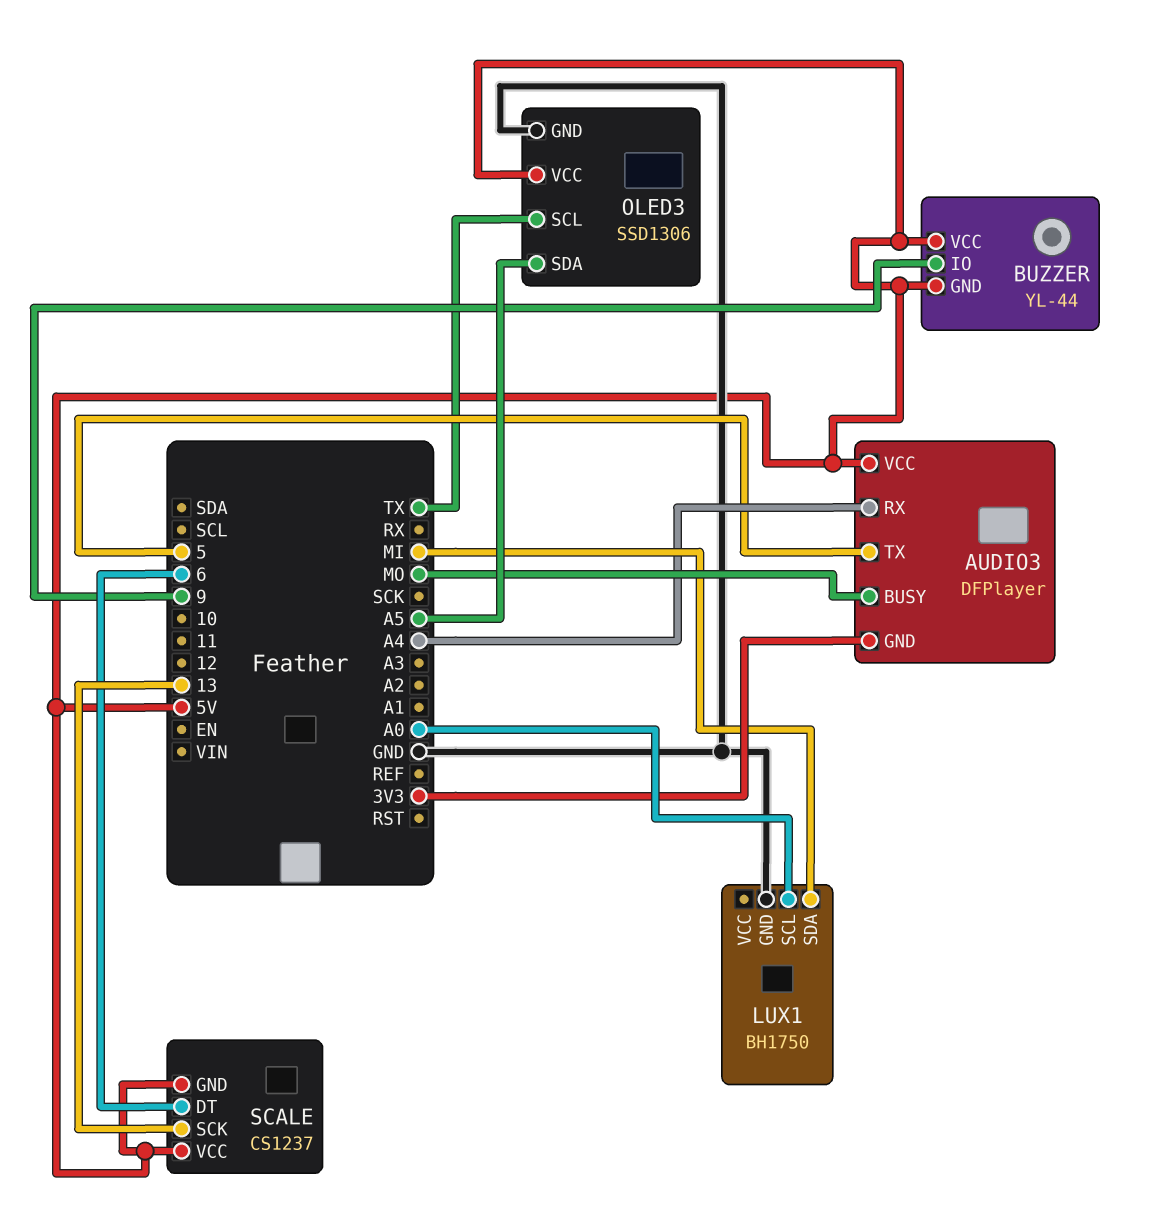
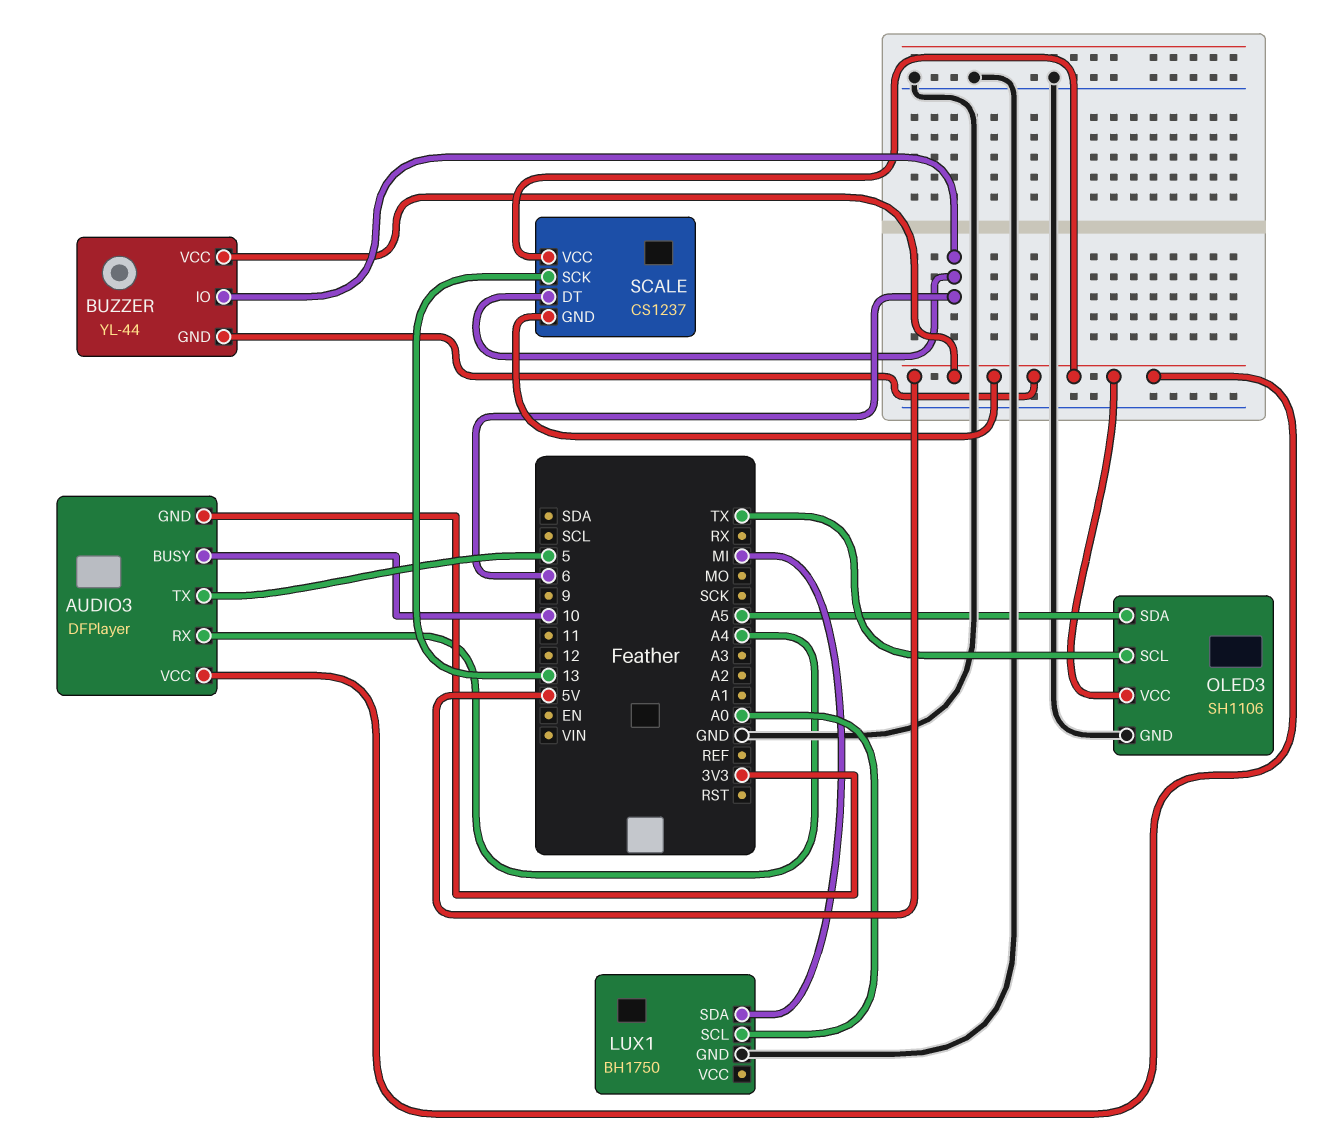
AUDIO3 pin BUSY: MO -> 10
BUZZER pin IO: 9 -> 6
OLED3: SSD1306 -> SH1106

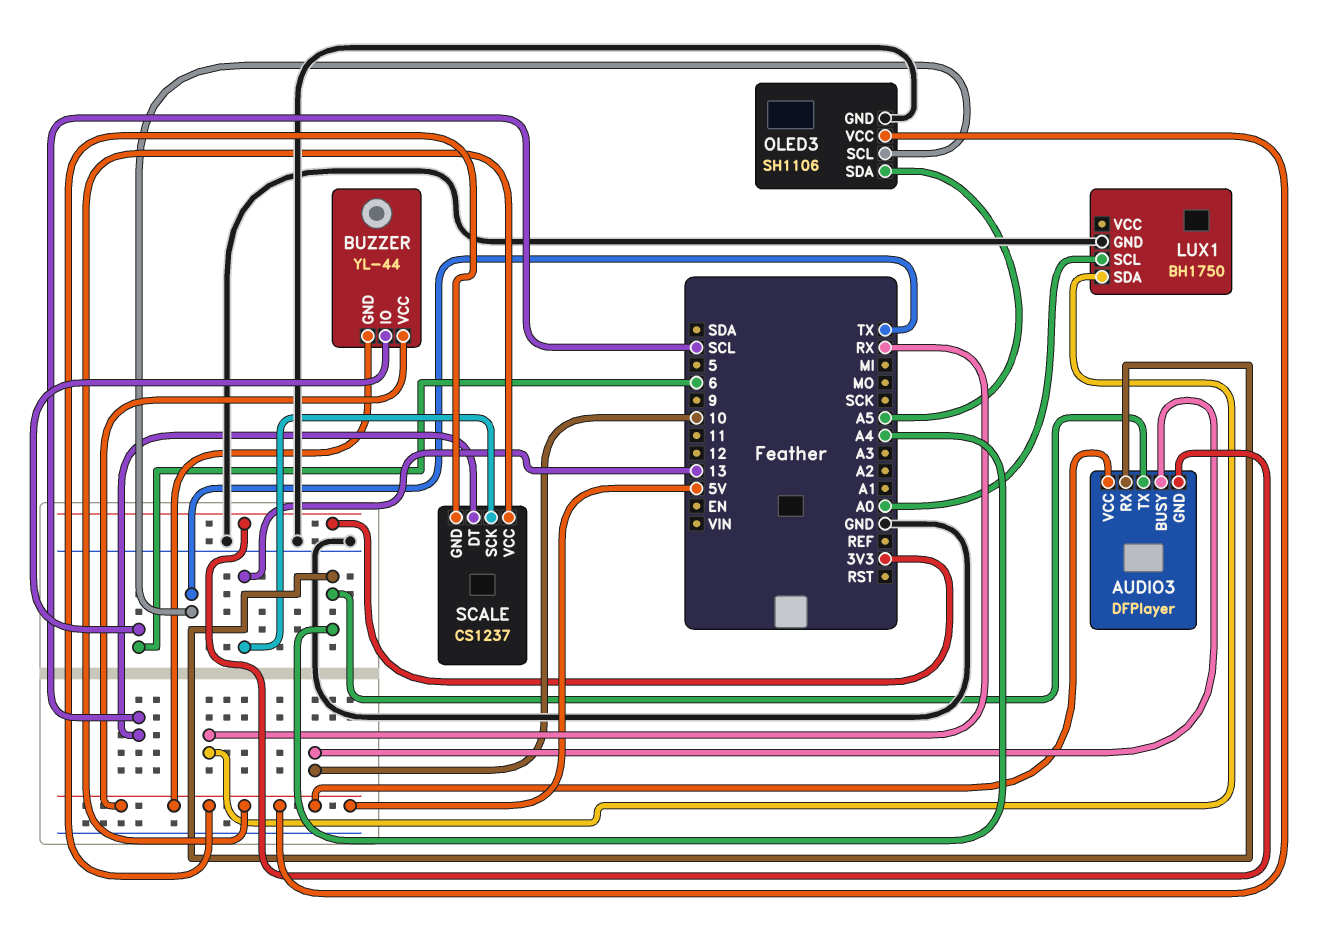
AUDIO3 pin TX: 5 -> A4
LUX1 pin SDA: MI -> RX
SCALE pin DT: 6 -> SCL

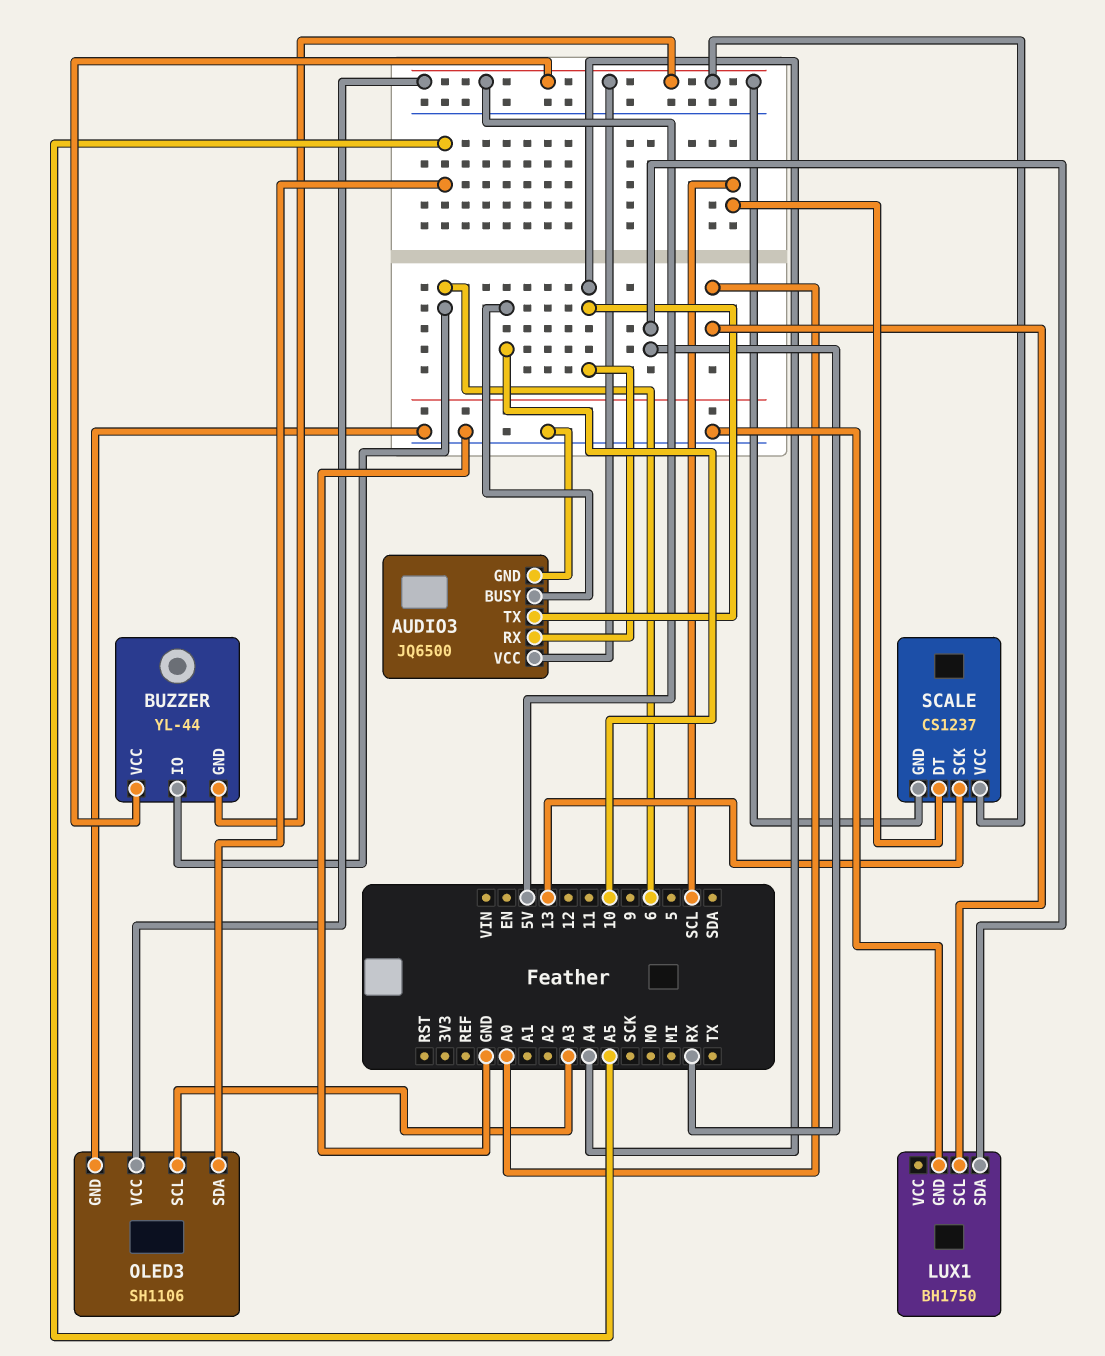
AUDIO3: DFPlayer -> JQ6500
AUDIO3 pin GND: 3V3 -> GND
OLED3 pin SCL: TX -> A3

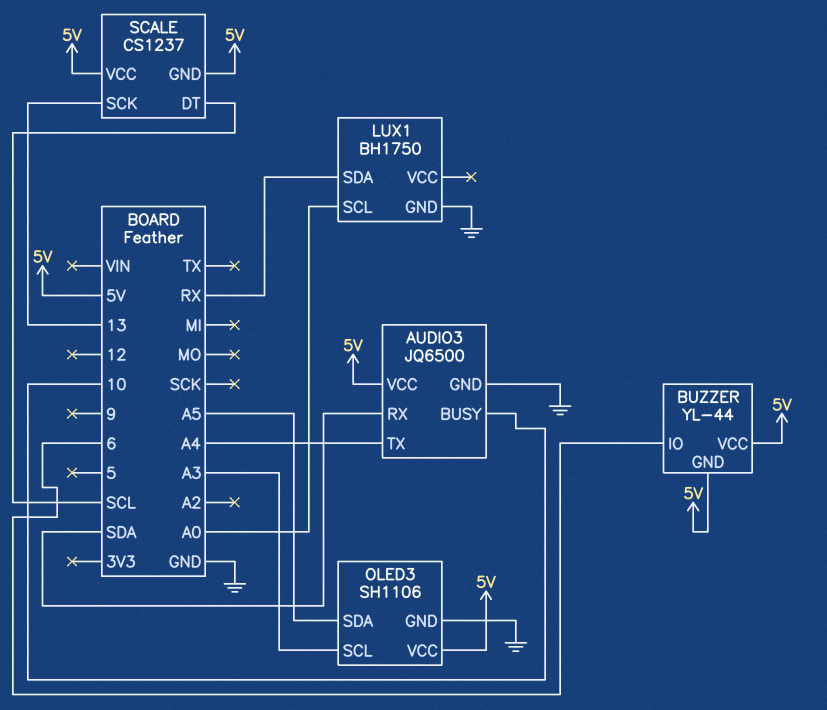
AUDIO3 pin RX: A4 -> SDA

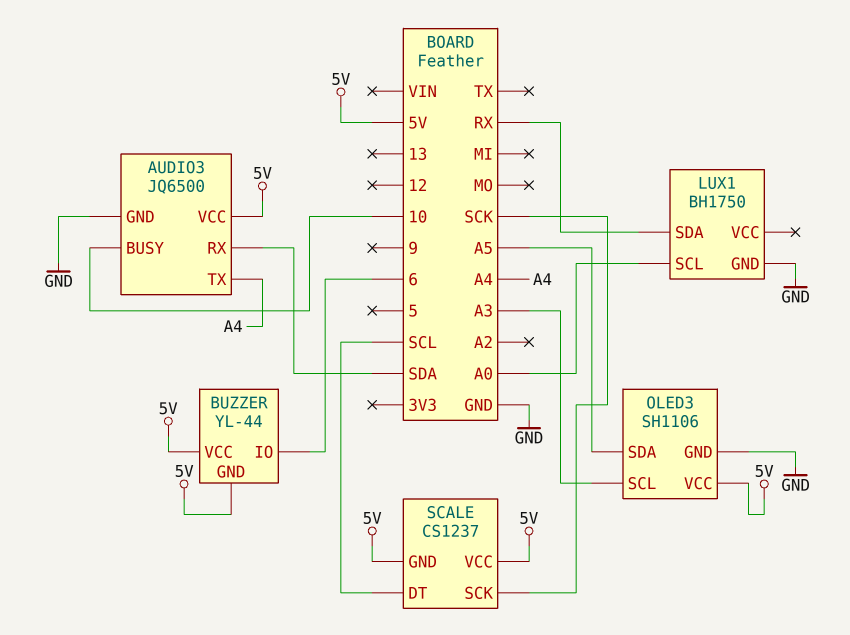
SCALE pin SCK: 13 -> SCK

